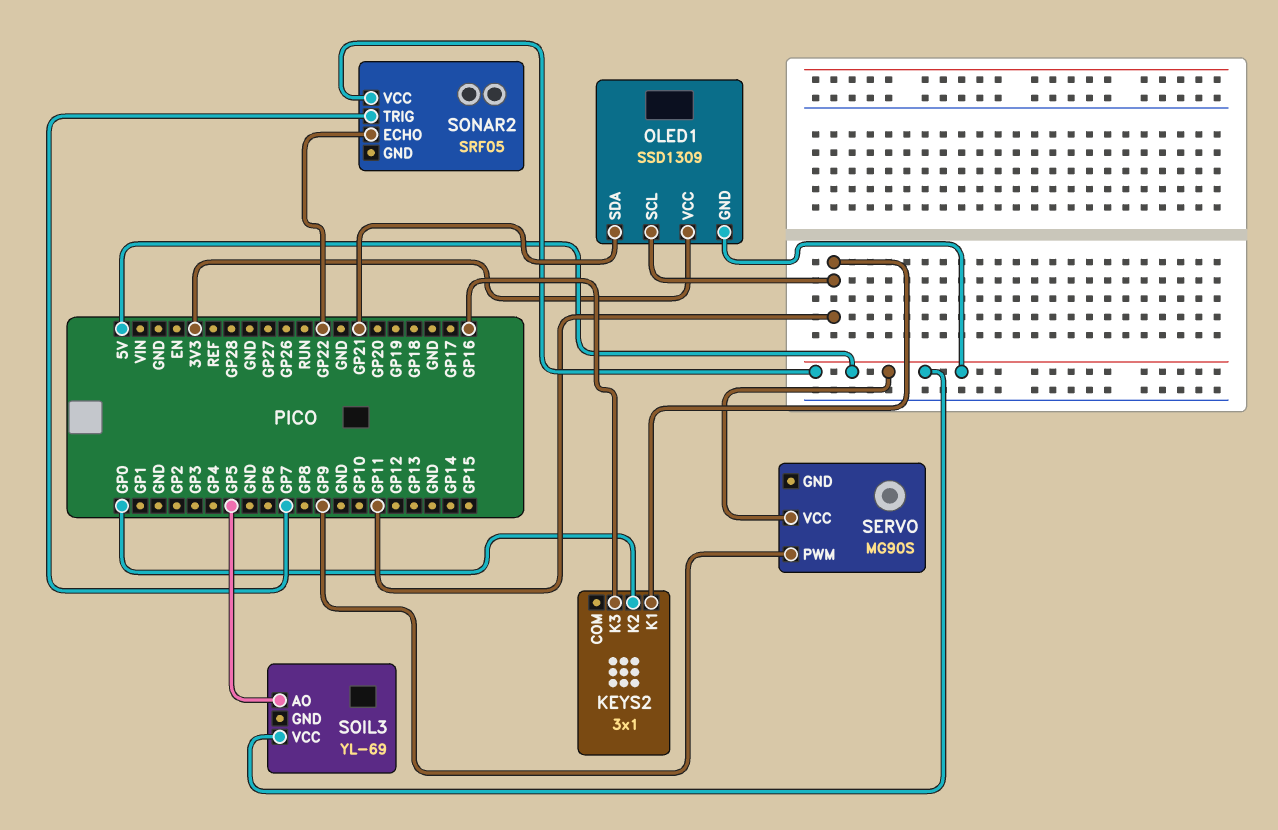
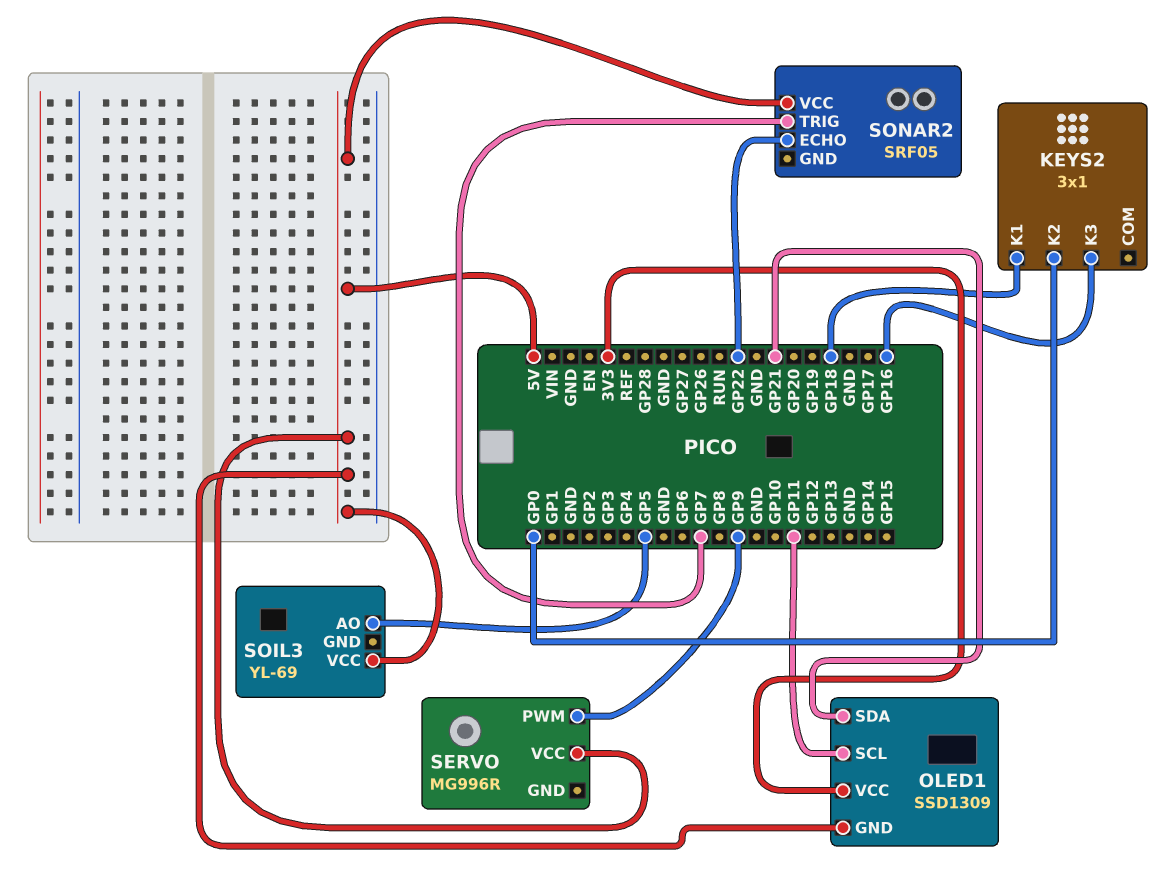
KEYS2 pin K1: GP11 -> GP18
SERVO: MG90S -> MG996R

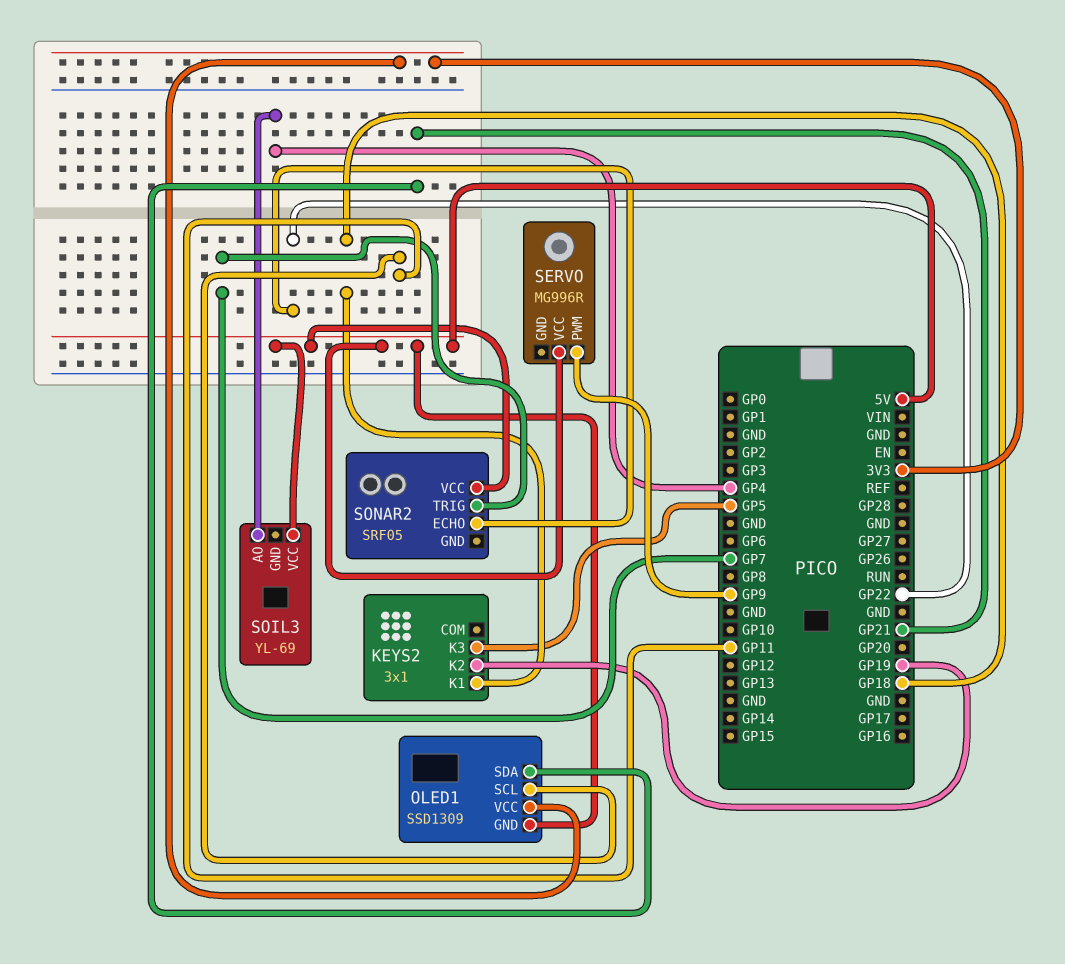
KEYS2 pin K2: GP0 -> GP19
KEYS2 pin K3: GP16 -> GP5
SOIL3 pin AO: GP5 -> GP4

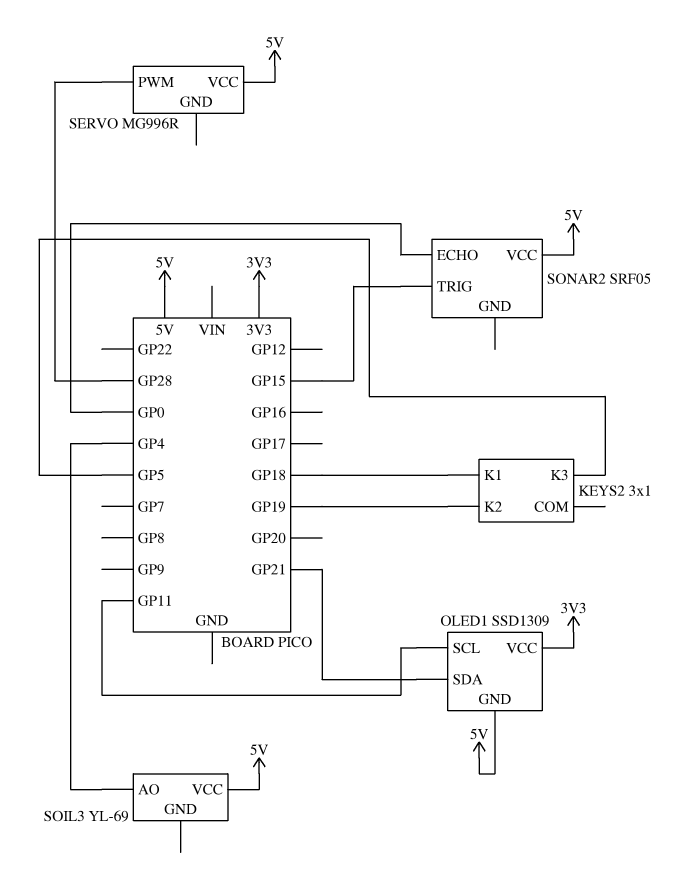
SERVO pin PWM: GP9 -> GP28
SONAR2 pin ECHO: GP22 -> GP0
SONAR2 pin TRIG: GP7 -> GP15

